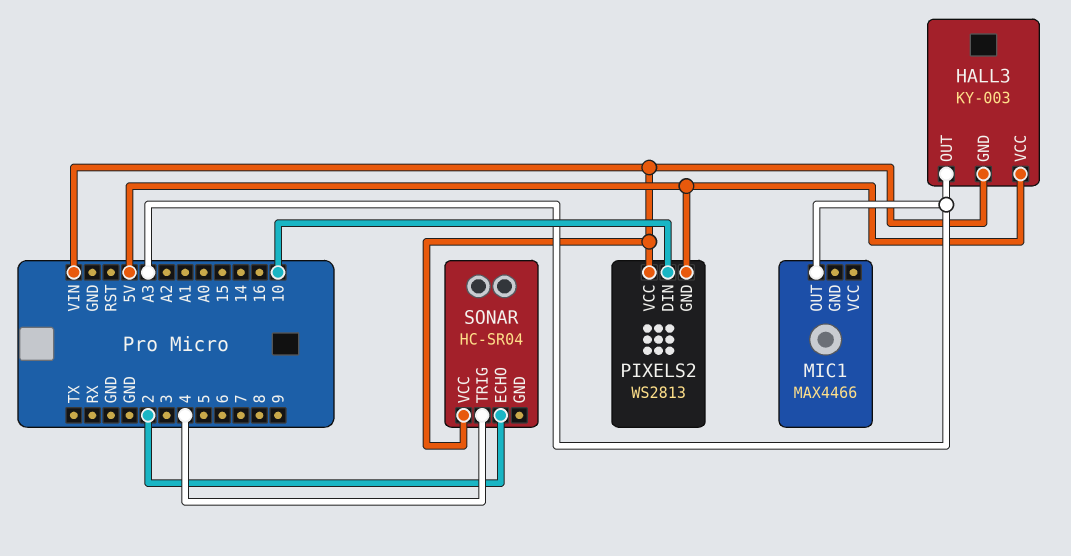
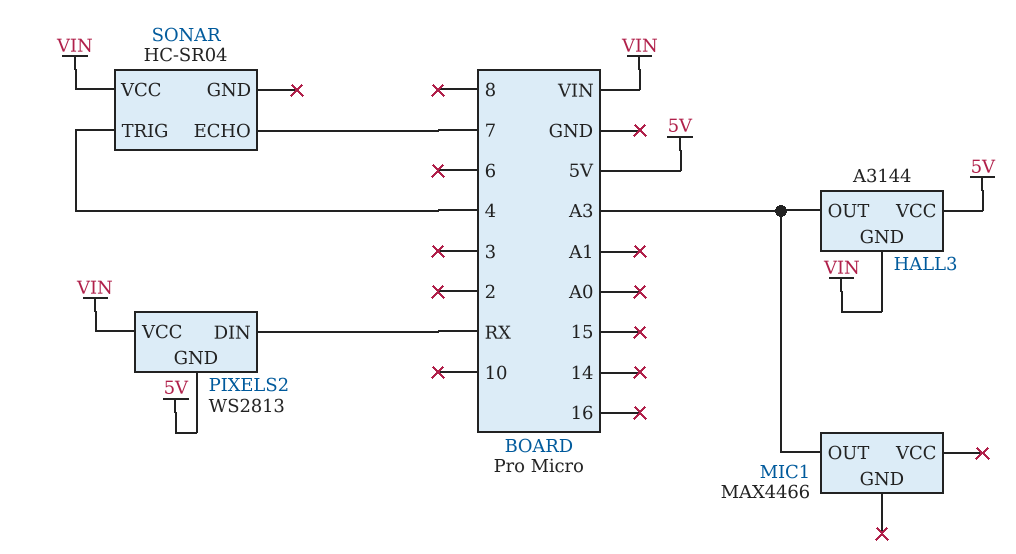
HALL3: KY-003 -> A3144
PIXELS2 pin DIN: 10 -> RX
SONAR pin ECHO: 2 -> 7

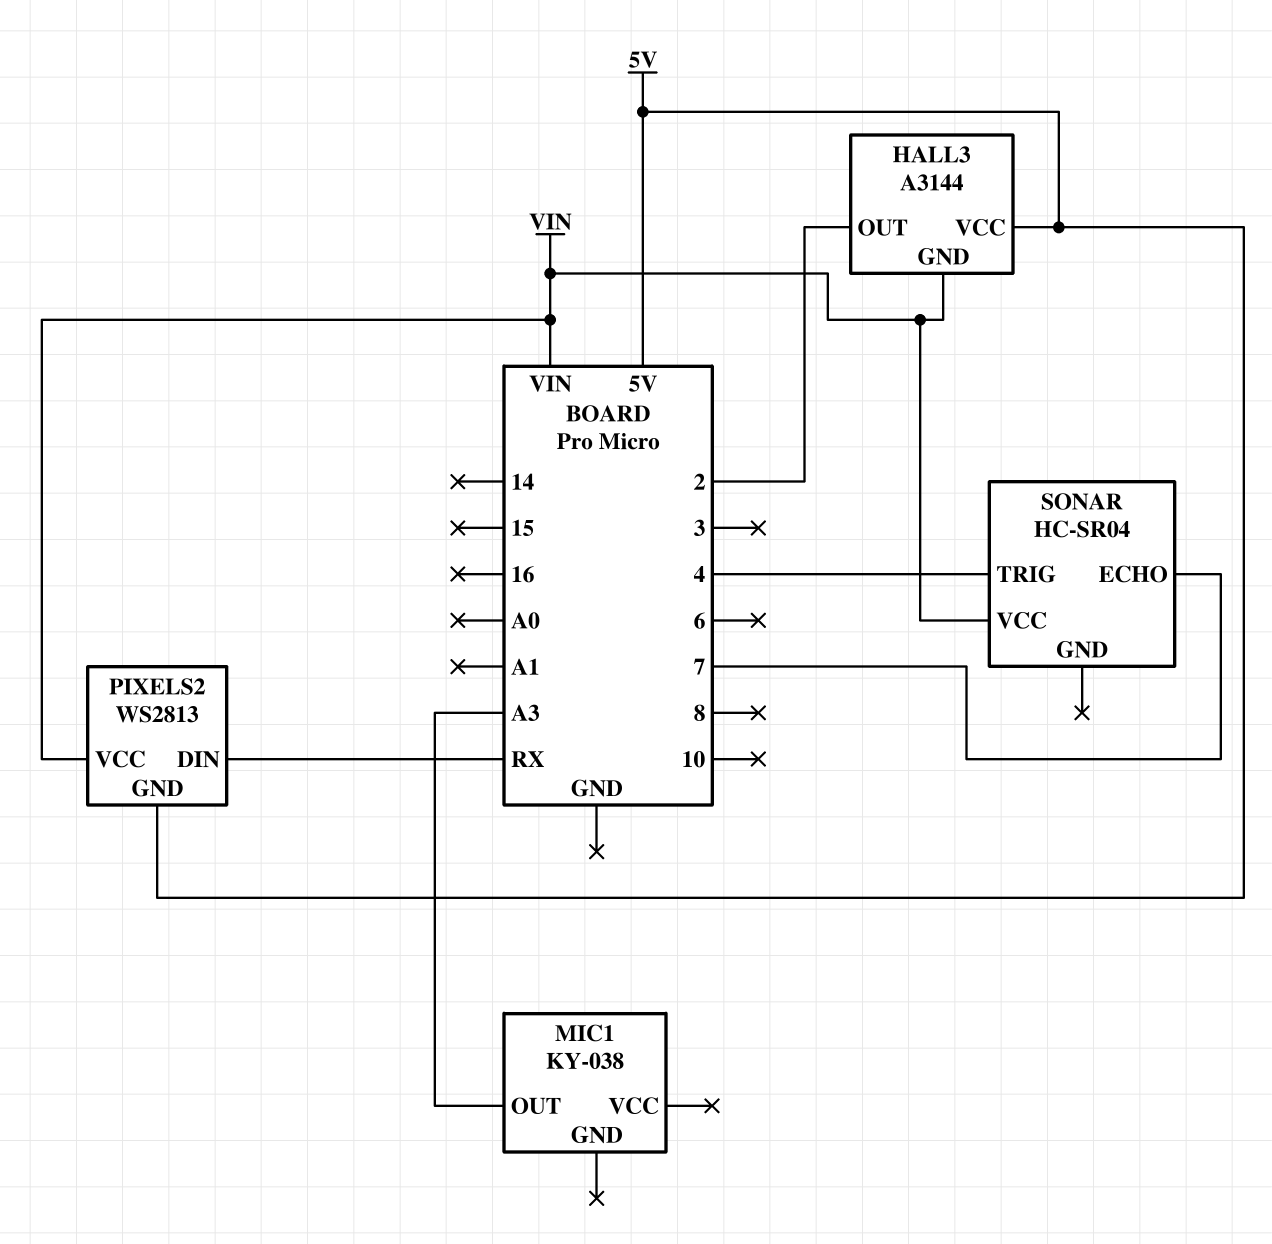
HALL3 pin OUT: A3 -> 2
MIC1: MAX4466 -> KY-038

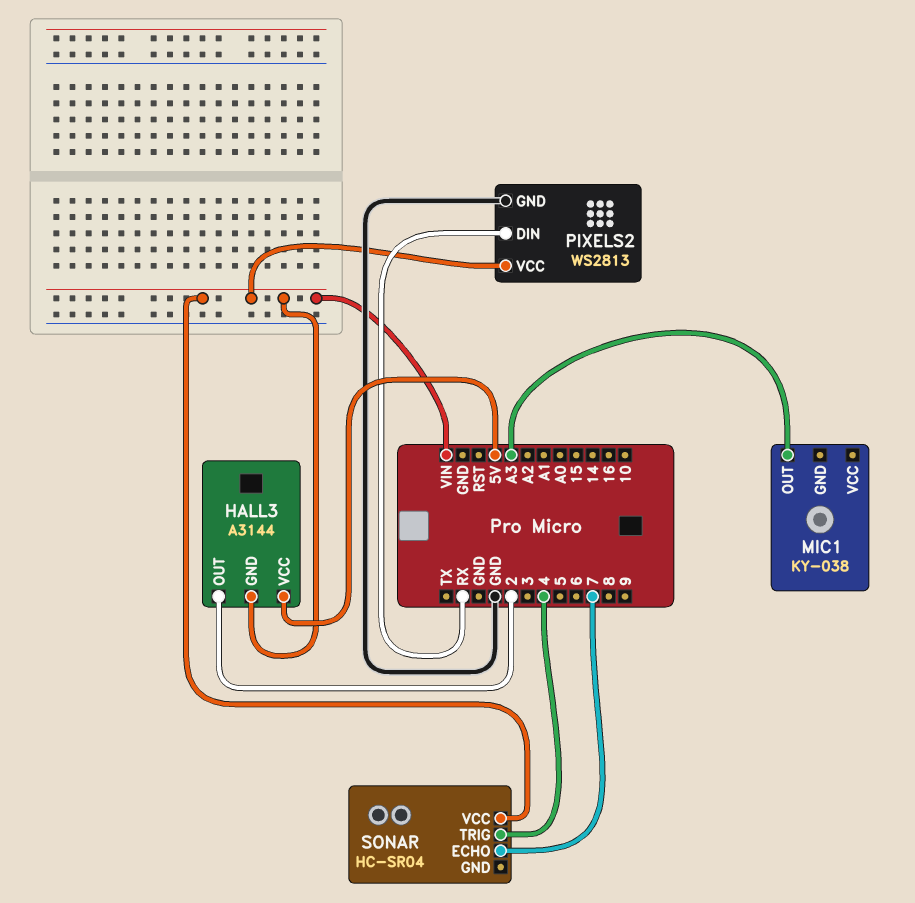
PIXELS2 pin GND: 5V -> GND

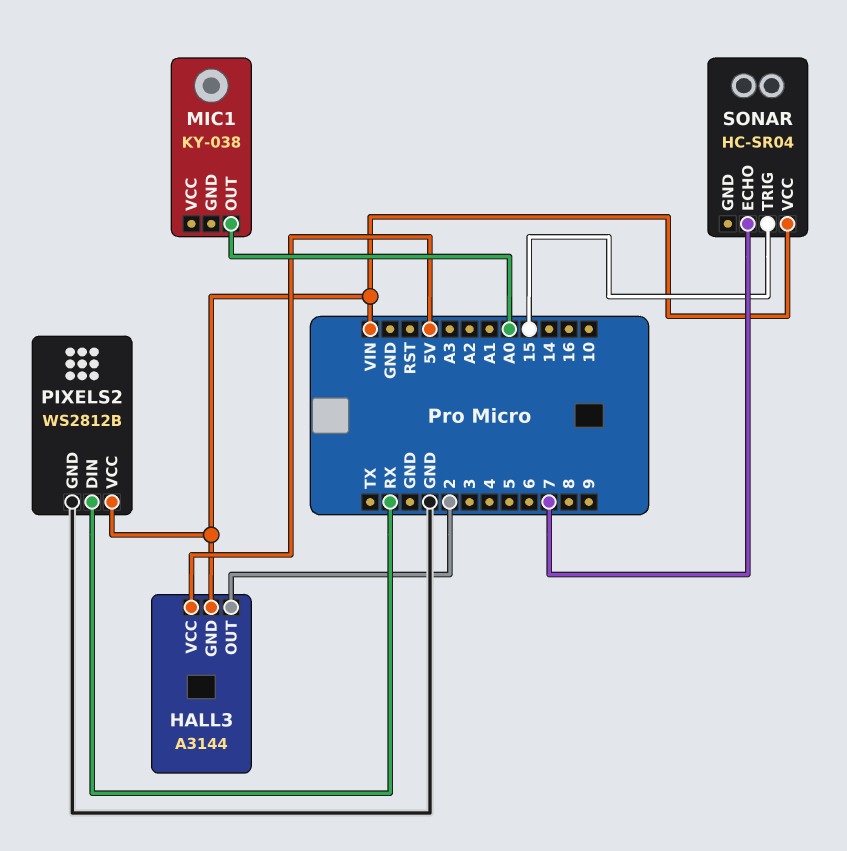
MIC1 pin OUT: A3 -> A0
PIXELS2: WS2813 -> WS2812B
SONAR pin TRIG: 4 -> 15

